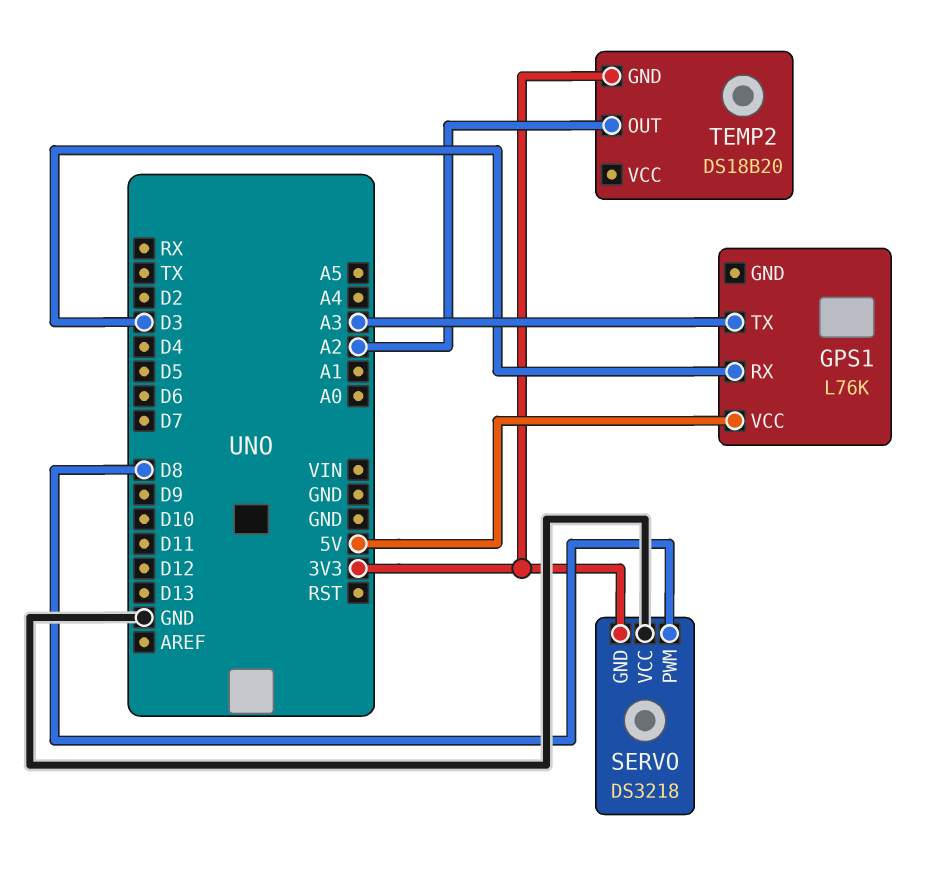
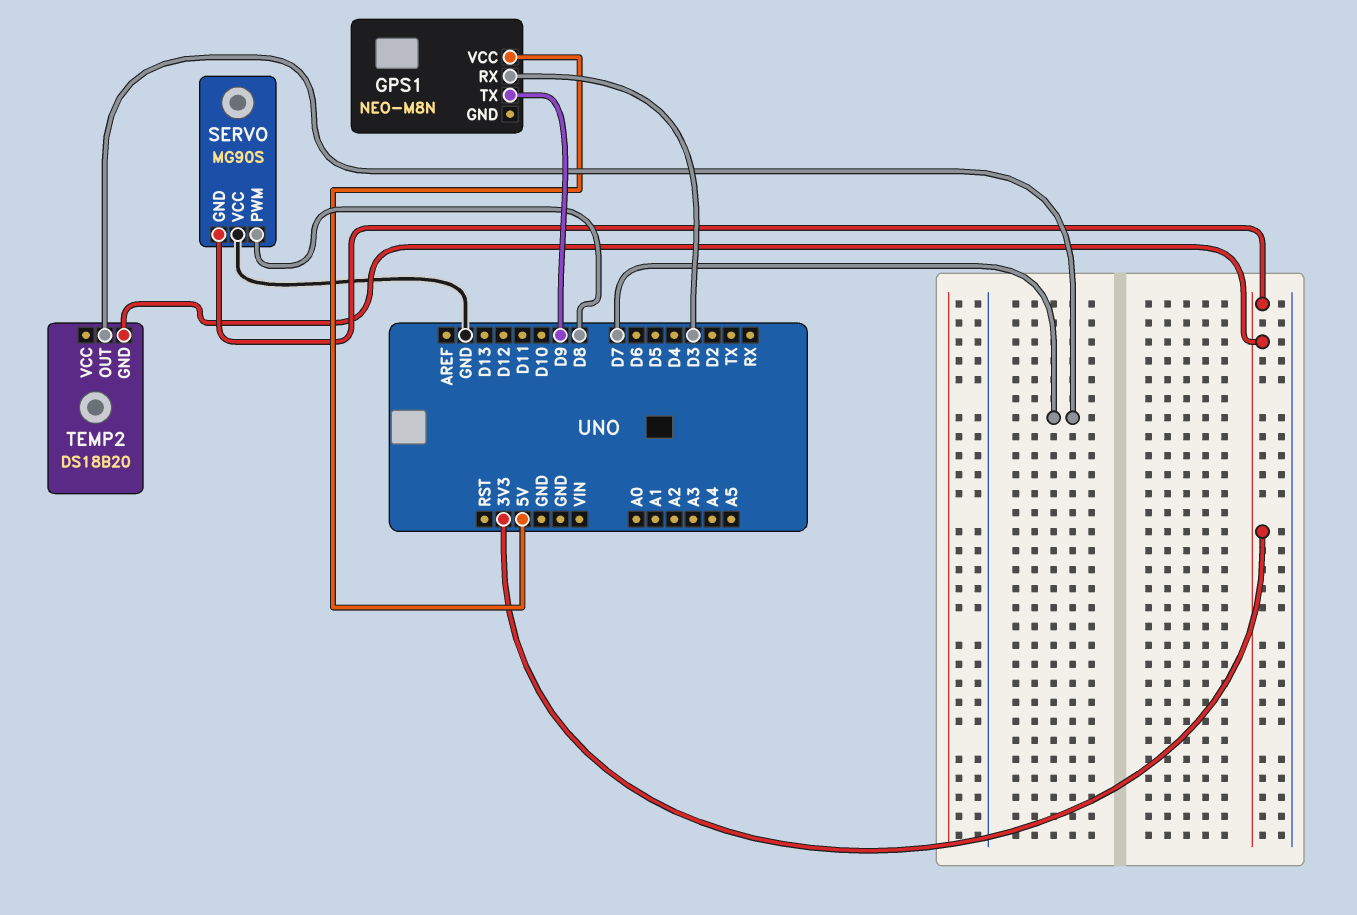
GPS1: L76K -> NEO-M8N
GPS1 pin TX: A3 -> D9
SERVO: DS3218 -> MG90S
TEMP2 pin OUT: A2 -> D7

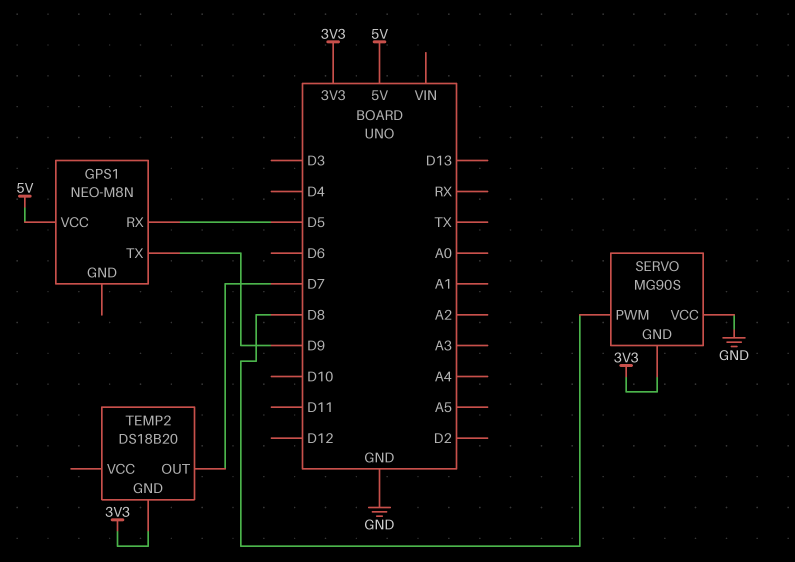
GPS1 pin RX: D3 -> D5

